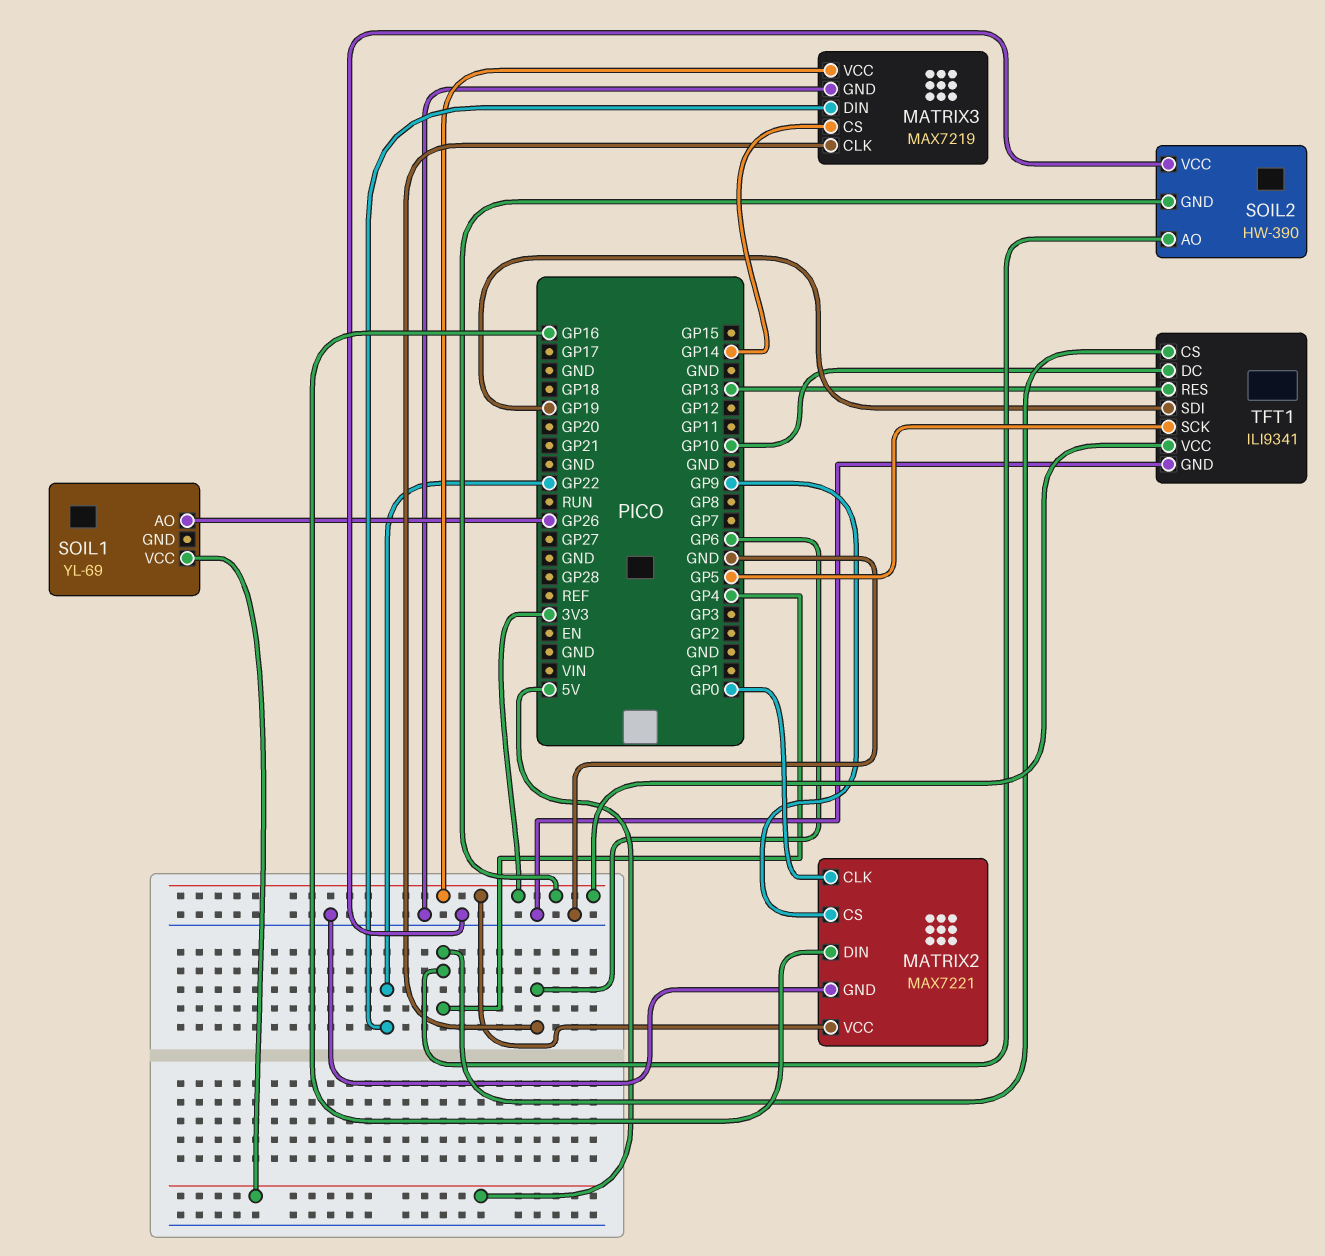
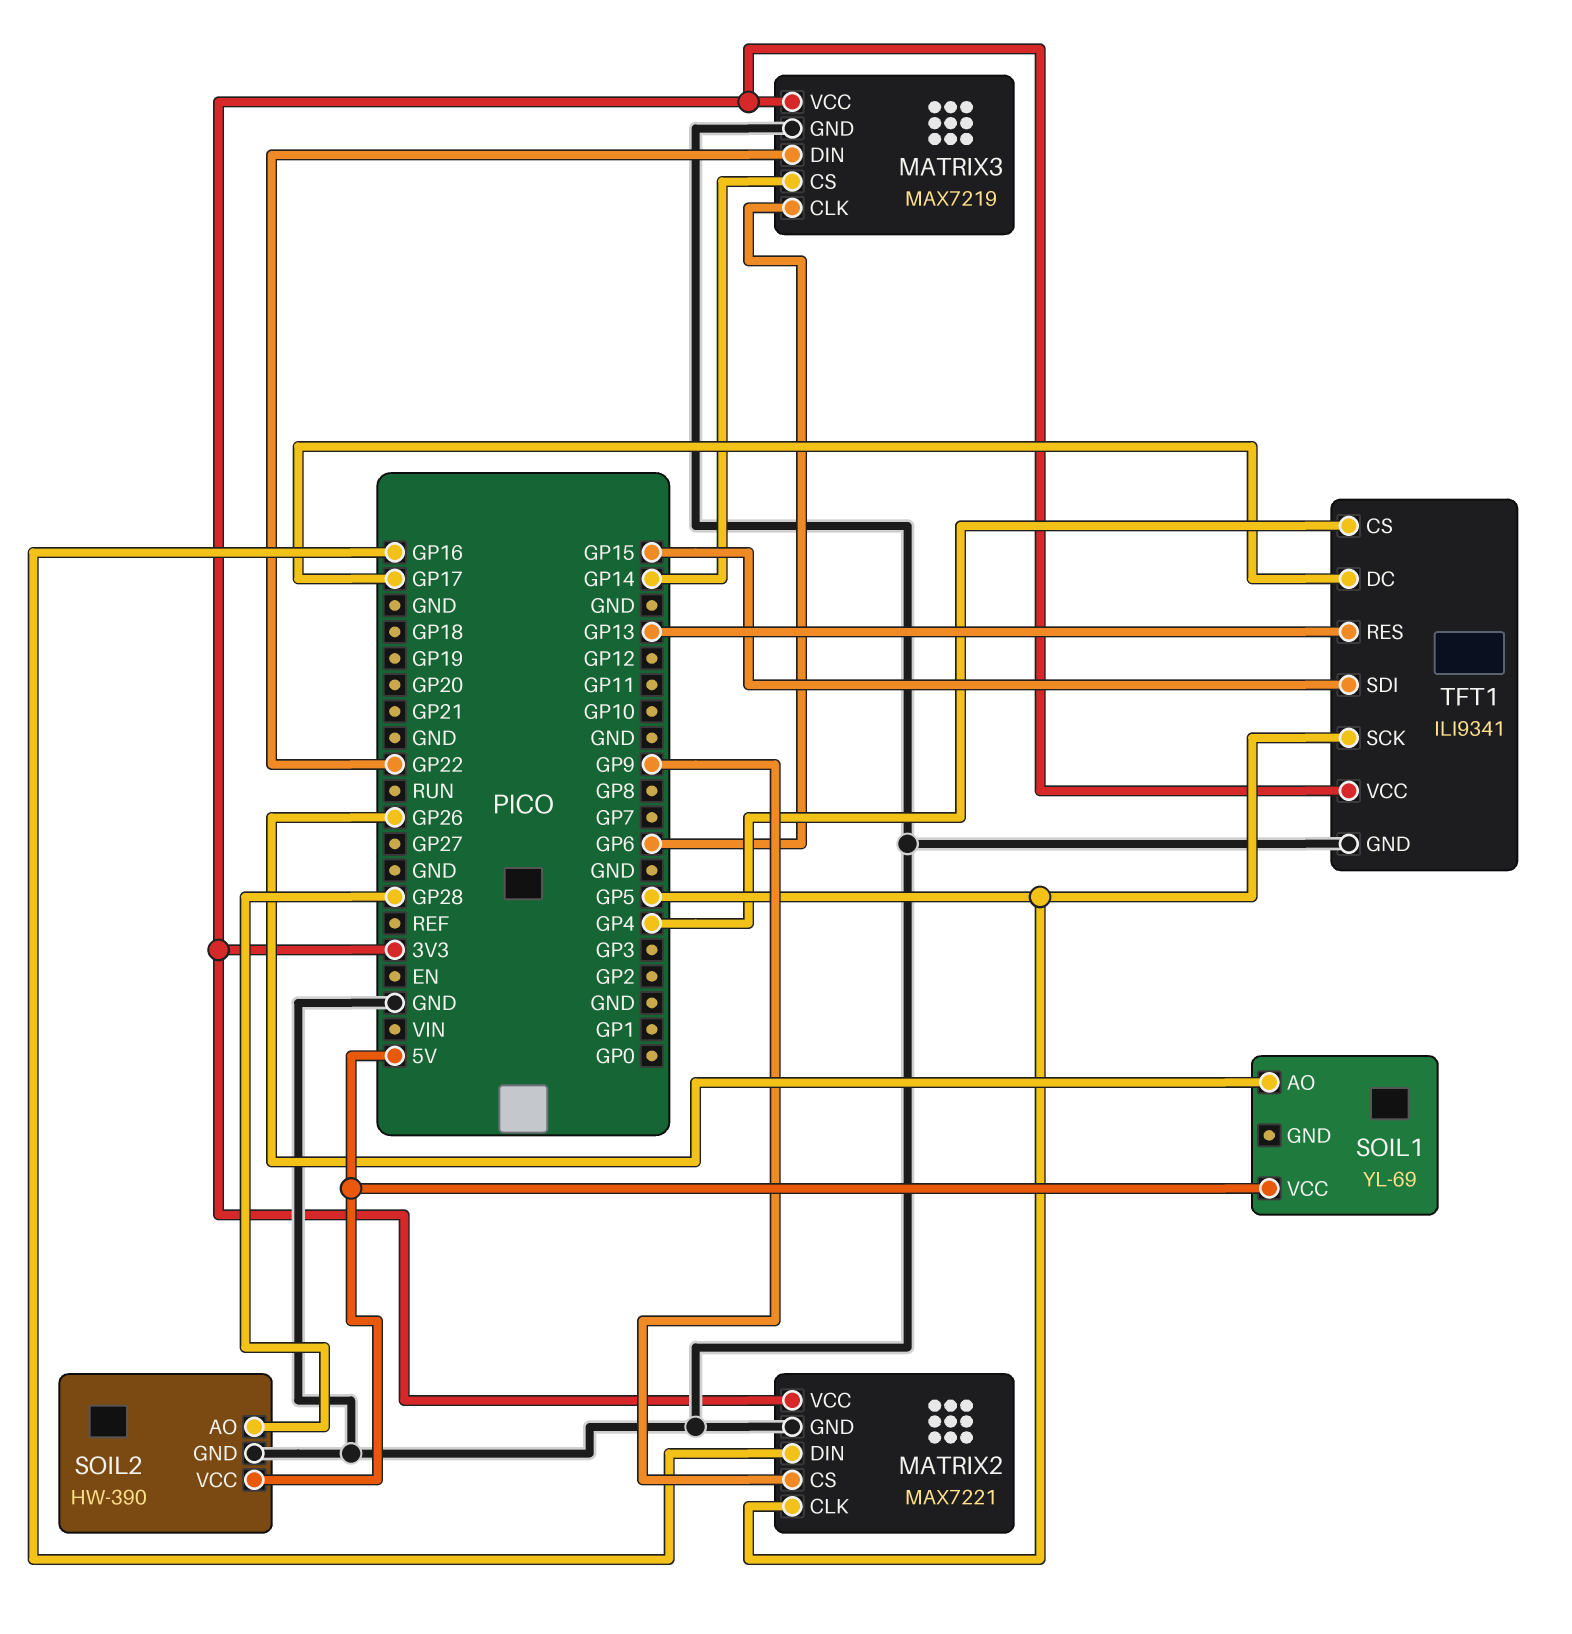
MATRIX2 pin CLK: GP0 -> GP5
SOIL2 pin AO: GP4 -> GP28
SOIL2 pin GND: 3V3 -> GND
SOIL2 pin VCC: GND -> 5V
TFT1 pin DC: GP10 -> GP17
TFT1 pin SDI: GP19 -> GP15

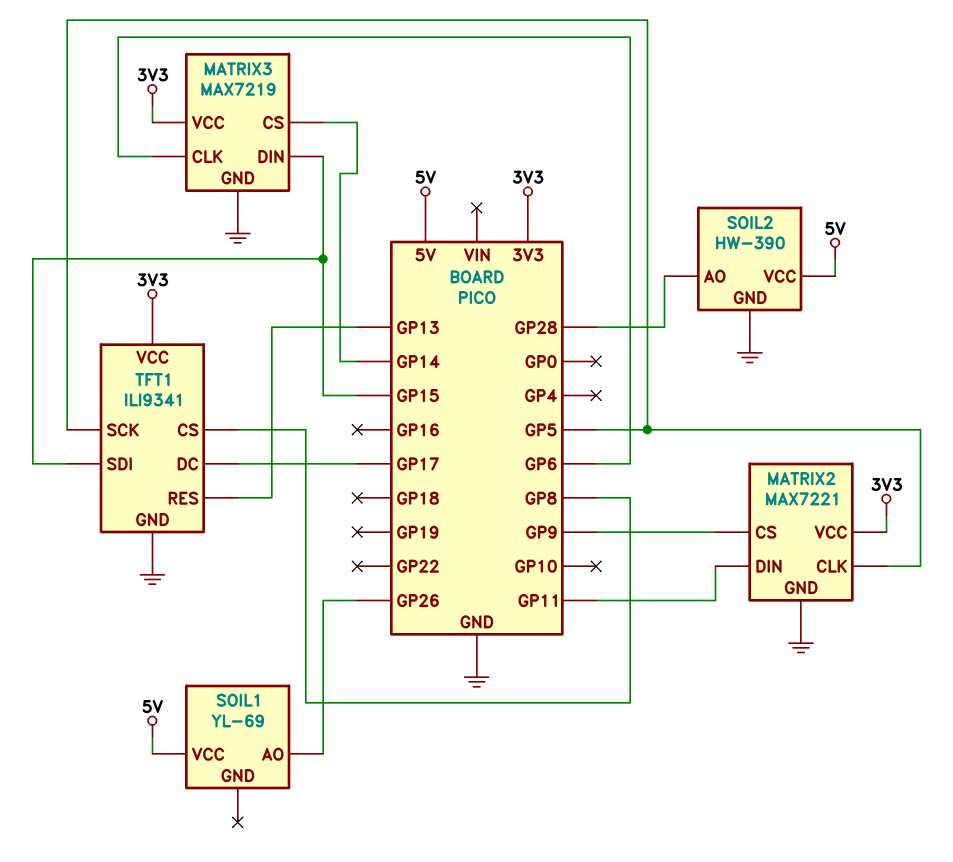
MATRIX2 pin DIN: GP16 -> GP11
MATRIX3 pin DIN: GP22 -> GP15
TFT1 pin CS: GP4 -> GP8

